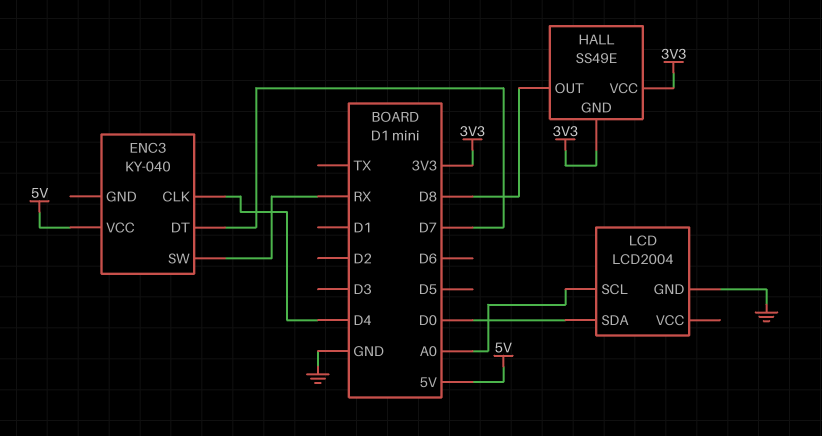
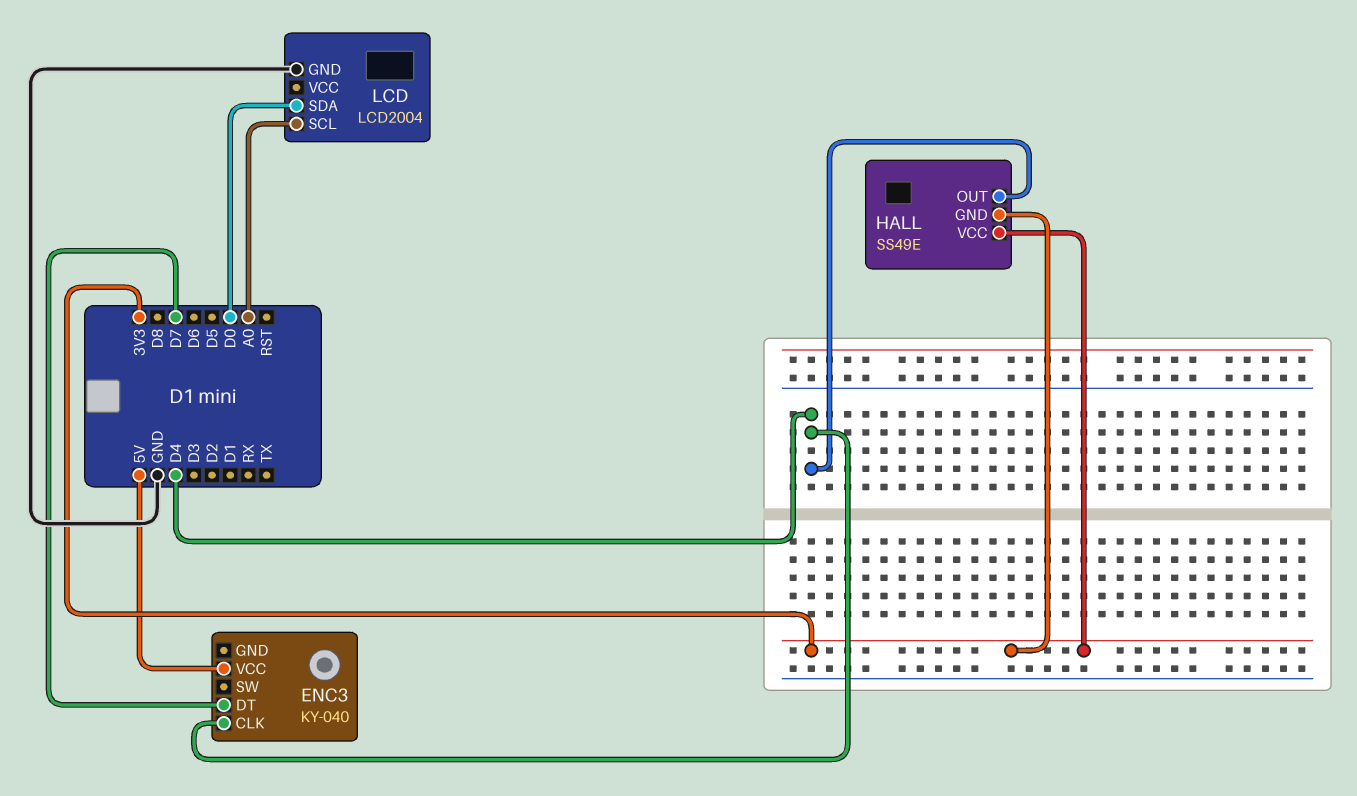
ENC3 pin SW: RX -> none
HALL pin OUT: D8 -> D4

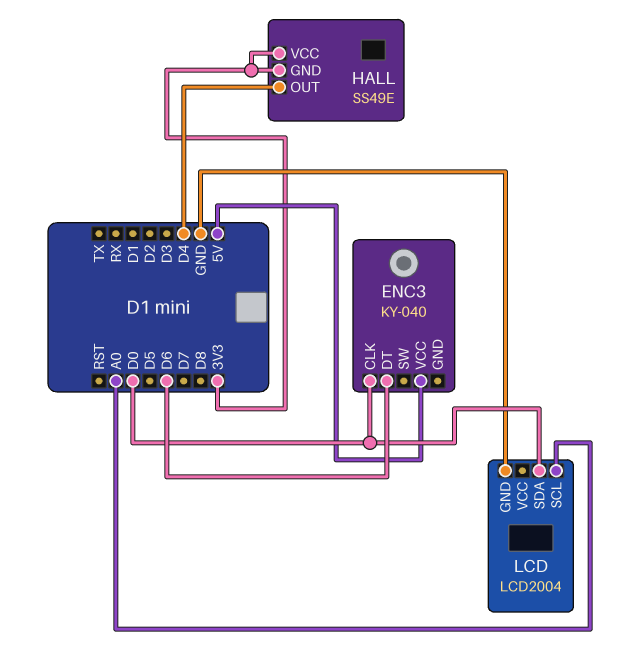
ENC3 pin CLK: D4 -> D0
ENC3 pin DT: D7 -> D6

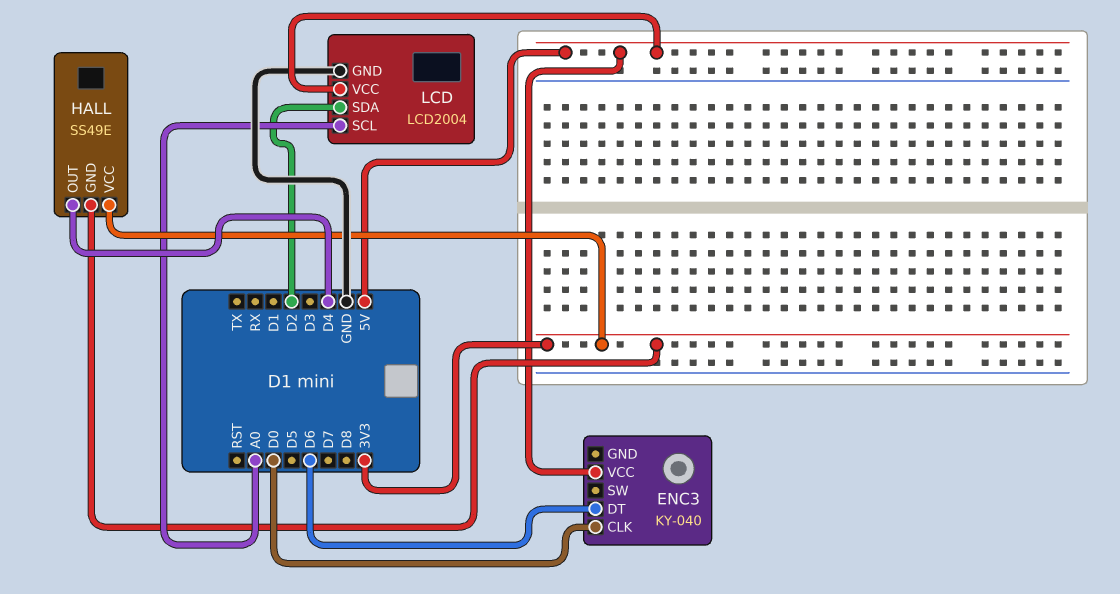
LCD pin SDA: D0 -> D2
LCD pin VCC: none -> 5V

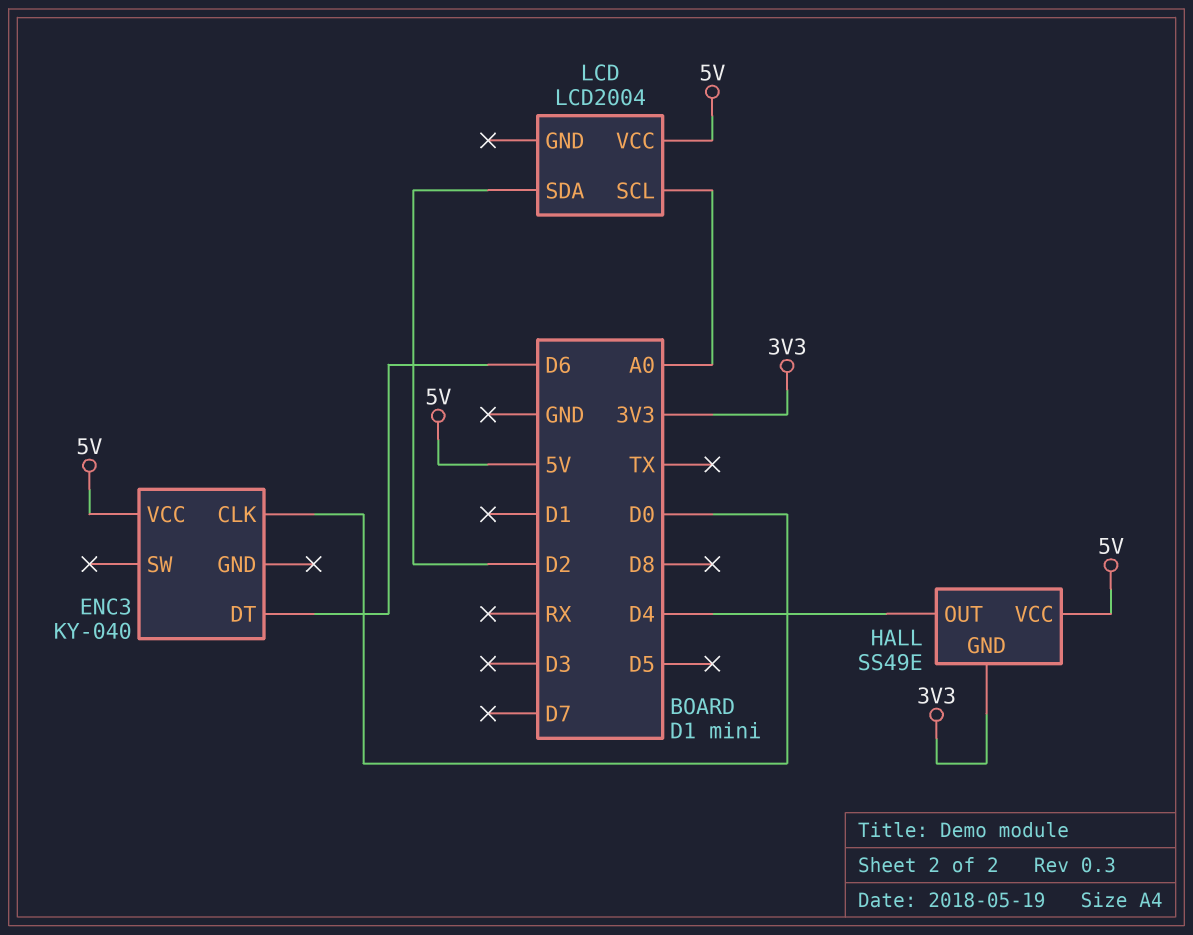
HALL pin VCC: 3V3 -> 5V
LCD pin GND: GND -> none

